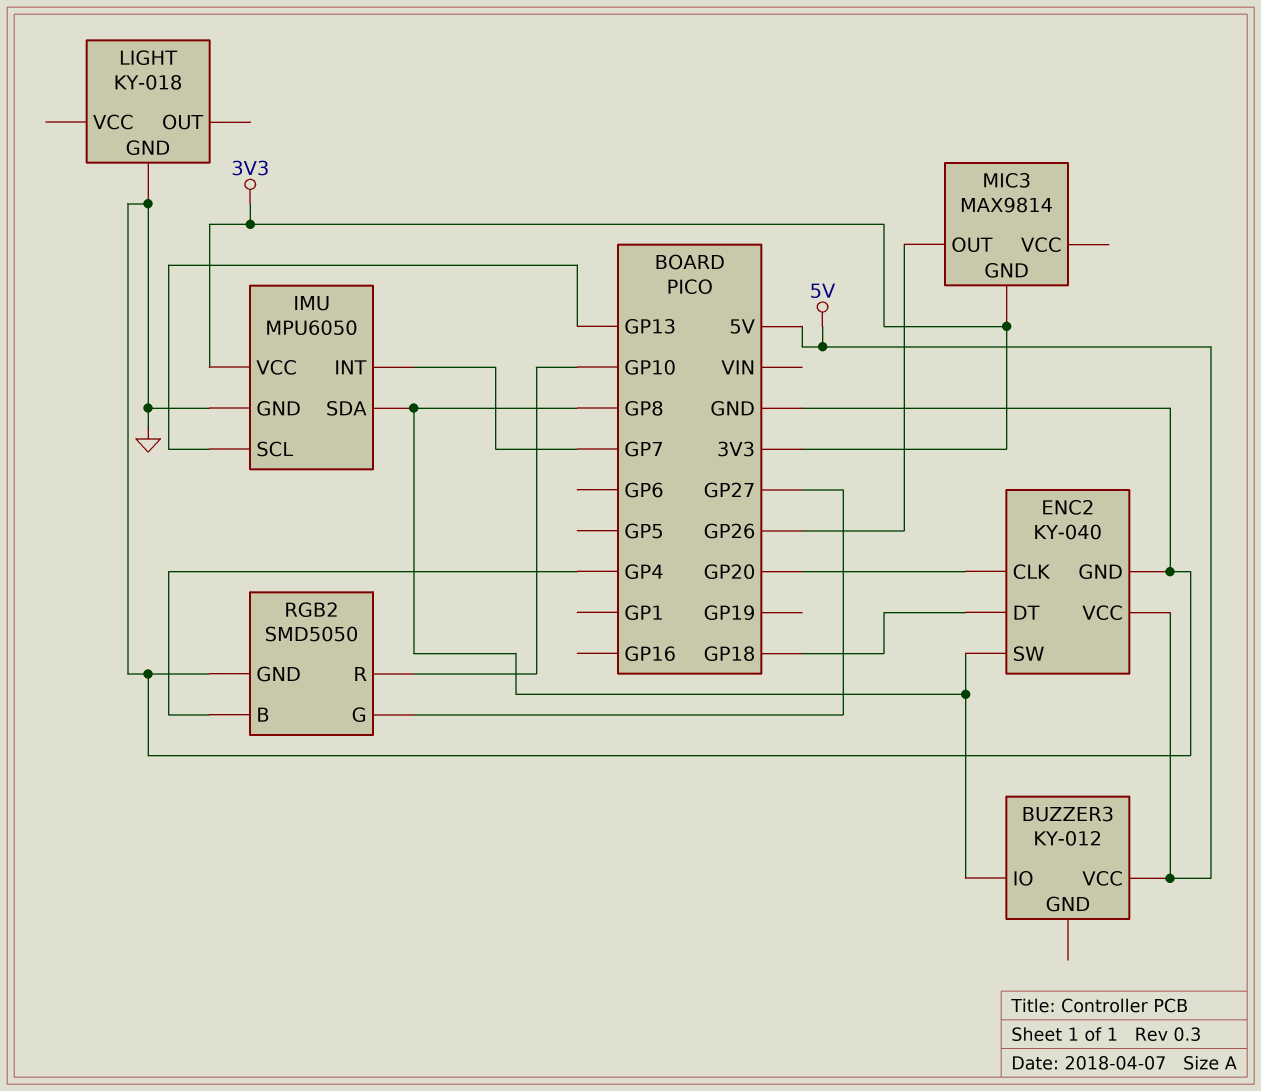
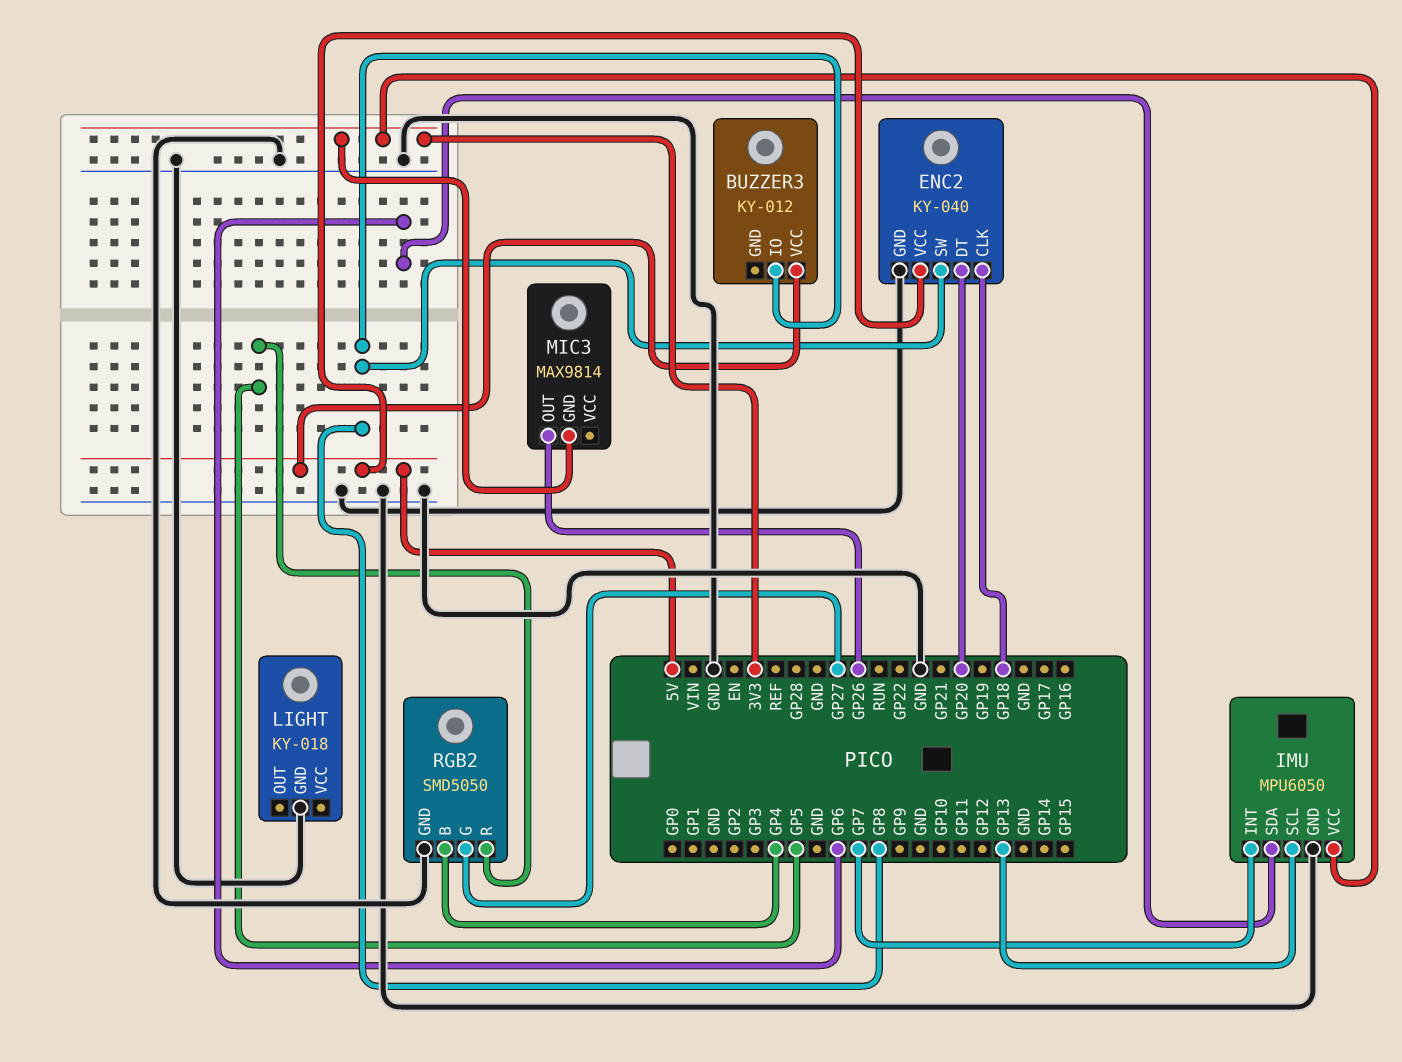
ENC2 pin CLK: GP20 -> GP18
ENC2 pin DT: GP18 -> GP20
IMU pin SDA: GP8 -> GP6
RGB2 pin R: GP10 -> GP5

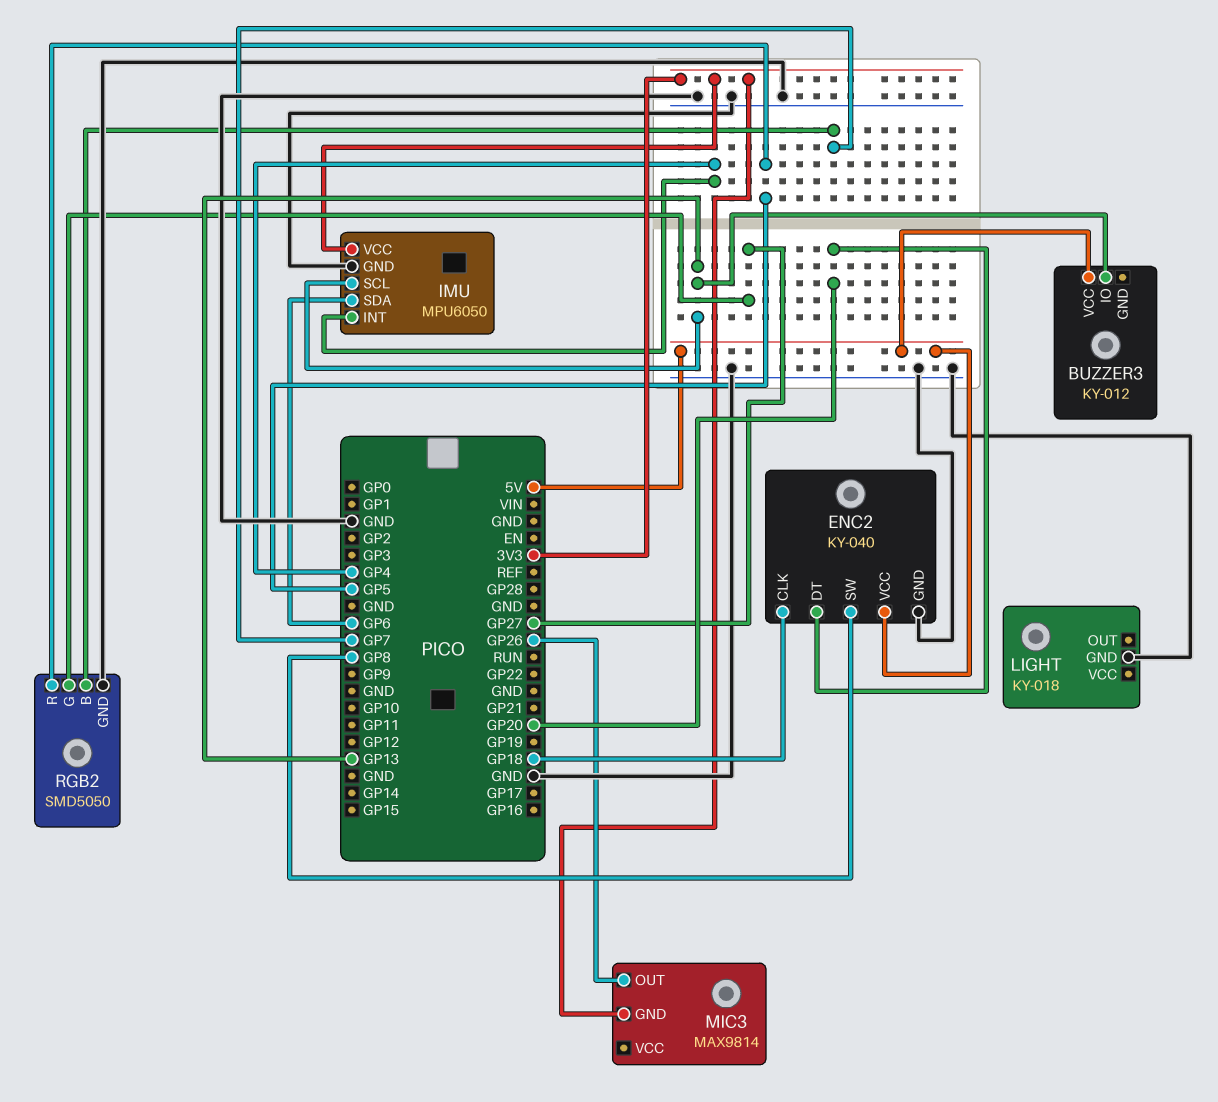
BUZZER3 pin IO: GP8 -> GP13
IMU pin INT: GP7 -> GP4
RGB2 pin B: GP4 -> GP7

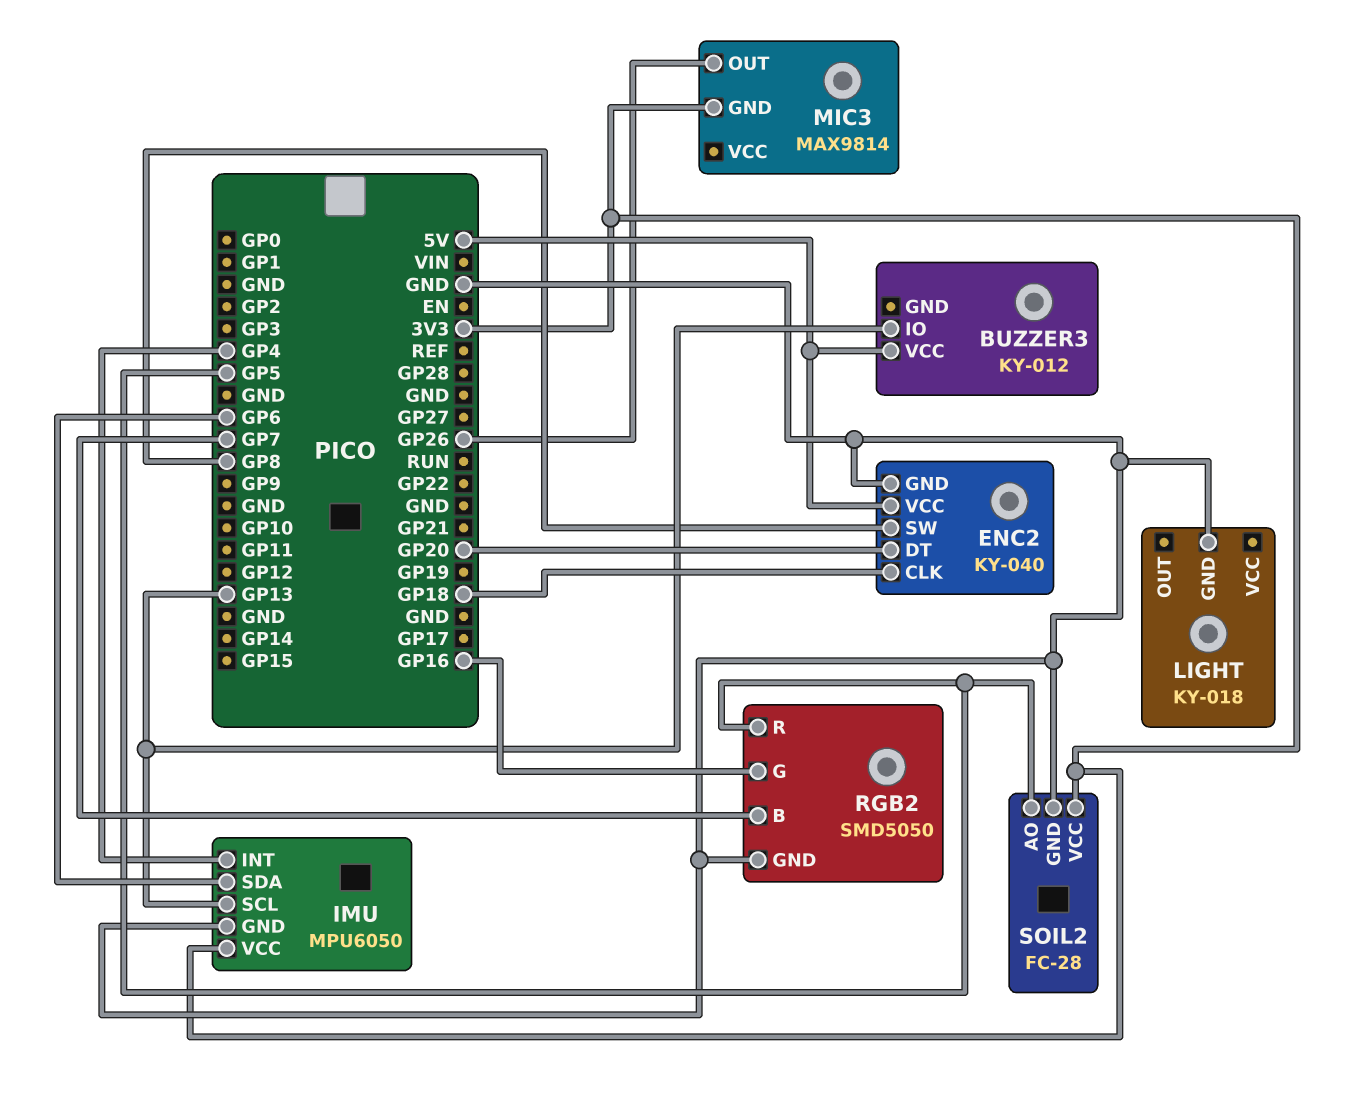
RGB2 pin G: GP27 -> GP16
SOIL2: none -> FC-28
SOIL2 pin AO: none -> GP5
SOIL2 pin GND: none -> GND
SOIL2 pin VCC: none -> 3V3

